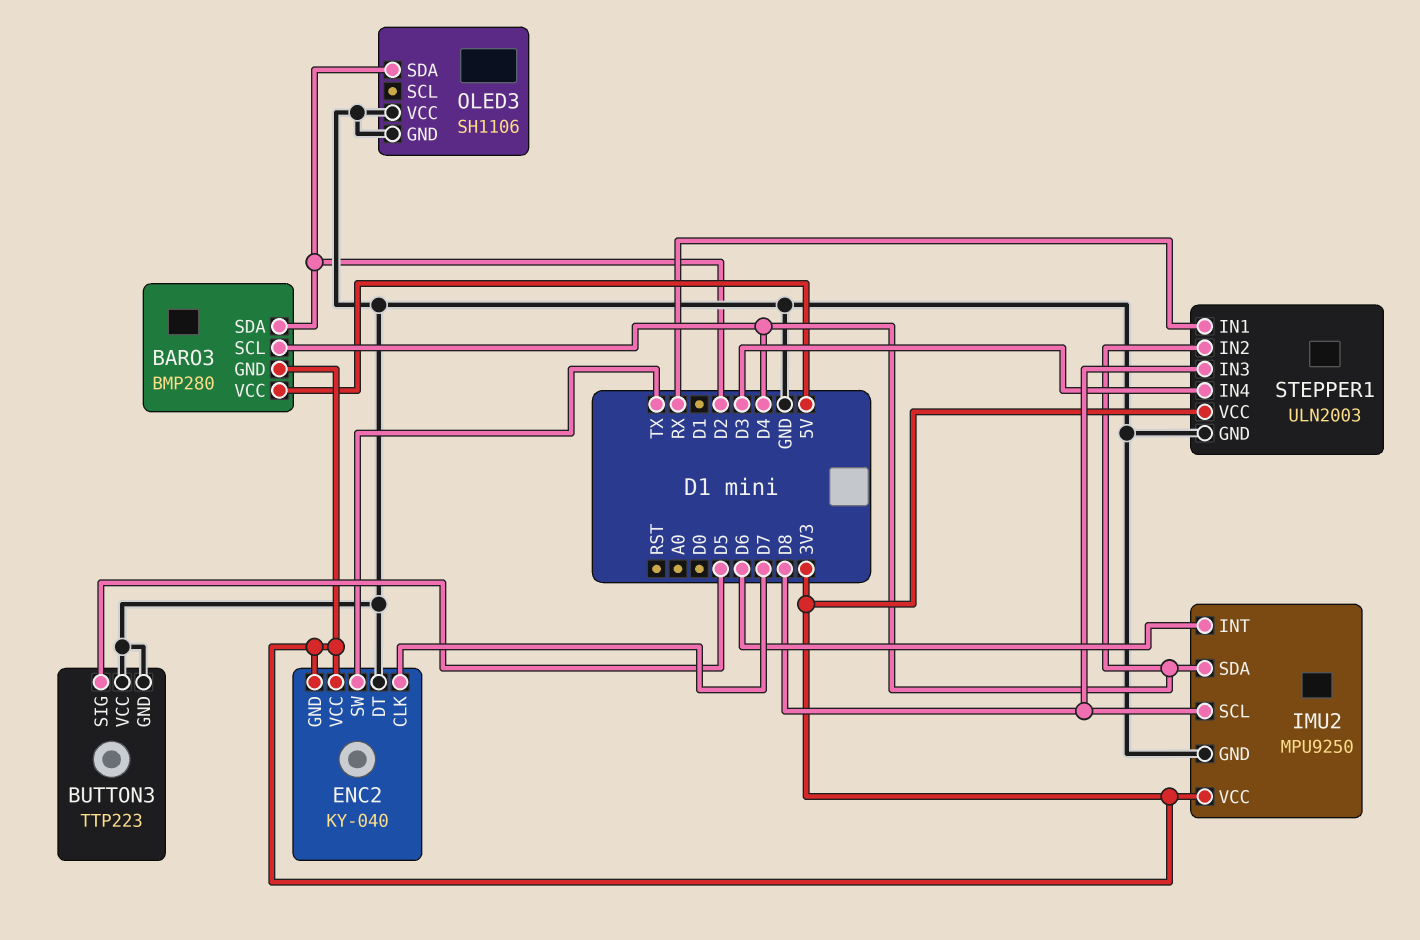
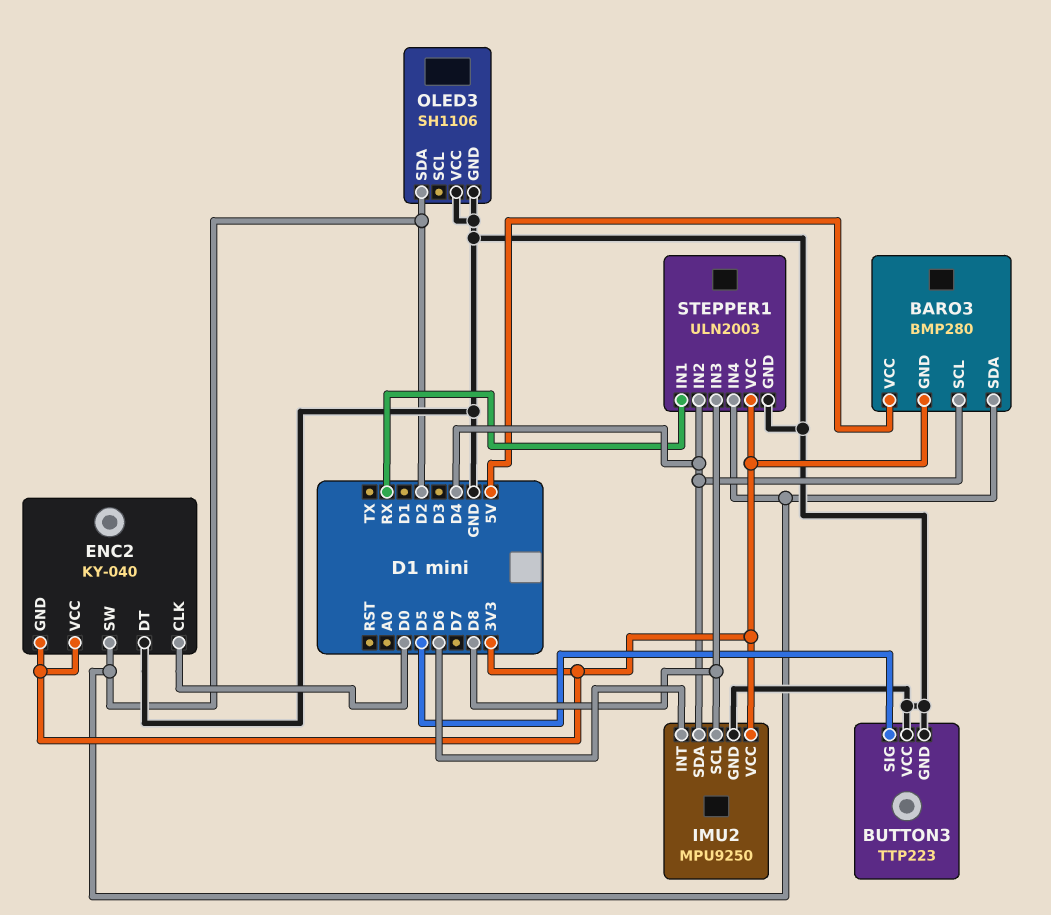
ENC2 pin CLK: D7 -> D0
ENC2 pin SW: TX -> D2
STEPPER1 pin IN4: D3 -> D2

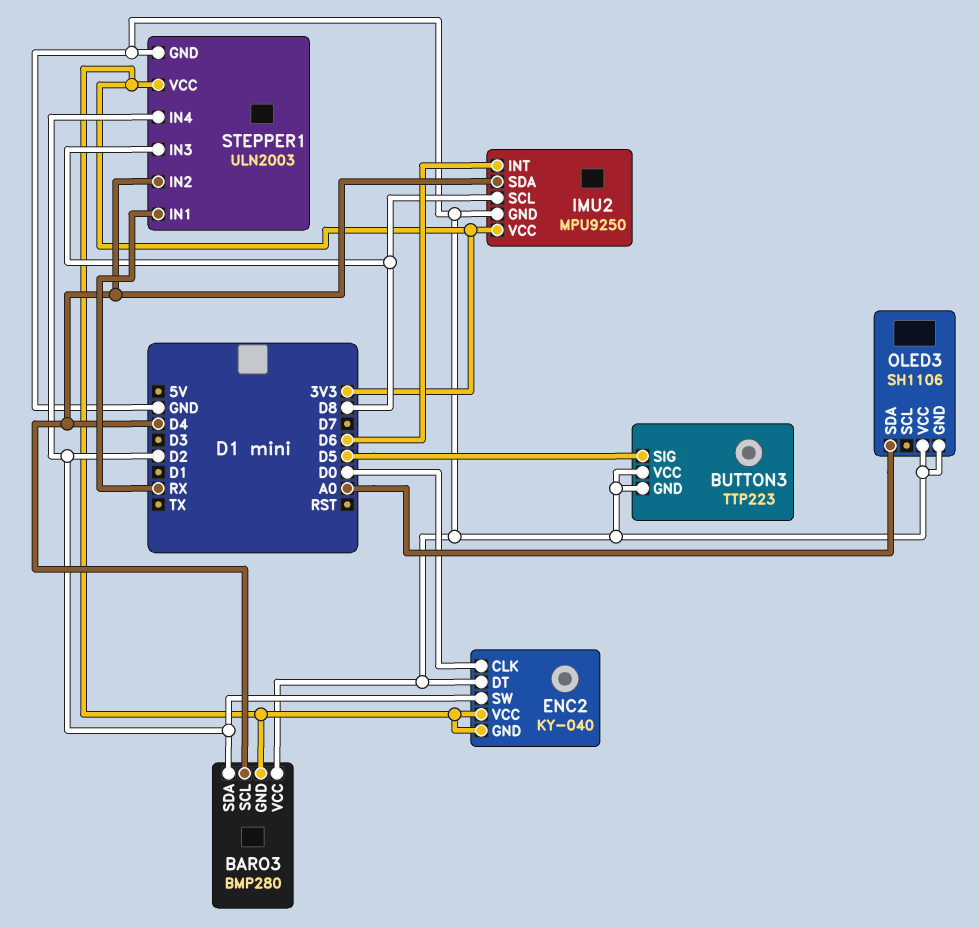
BARO3 pin VCC: 5V -> GND
OLED3 pin SDA: D2 -> A0

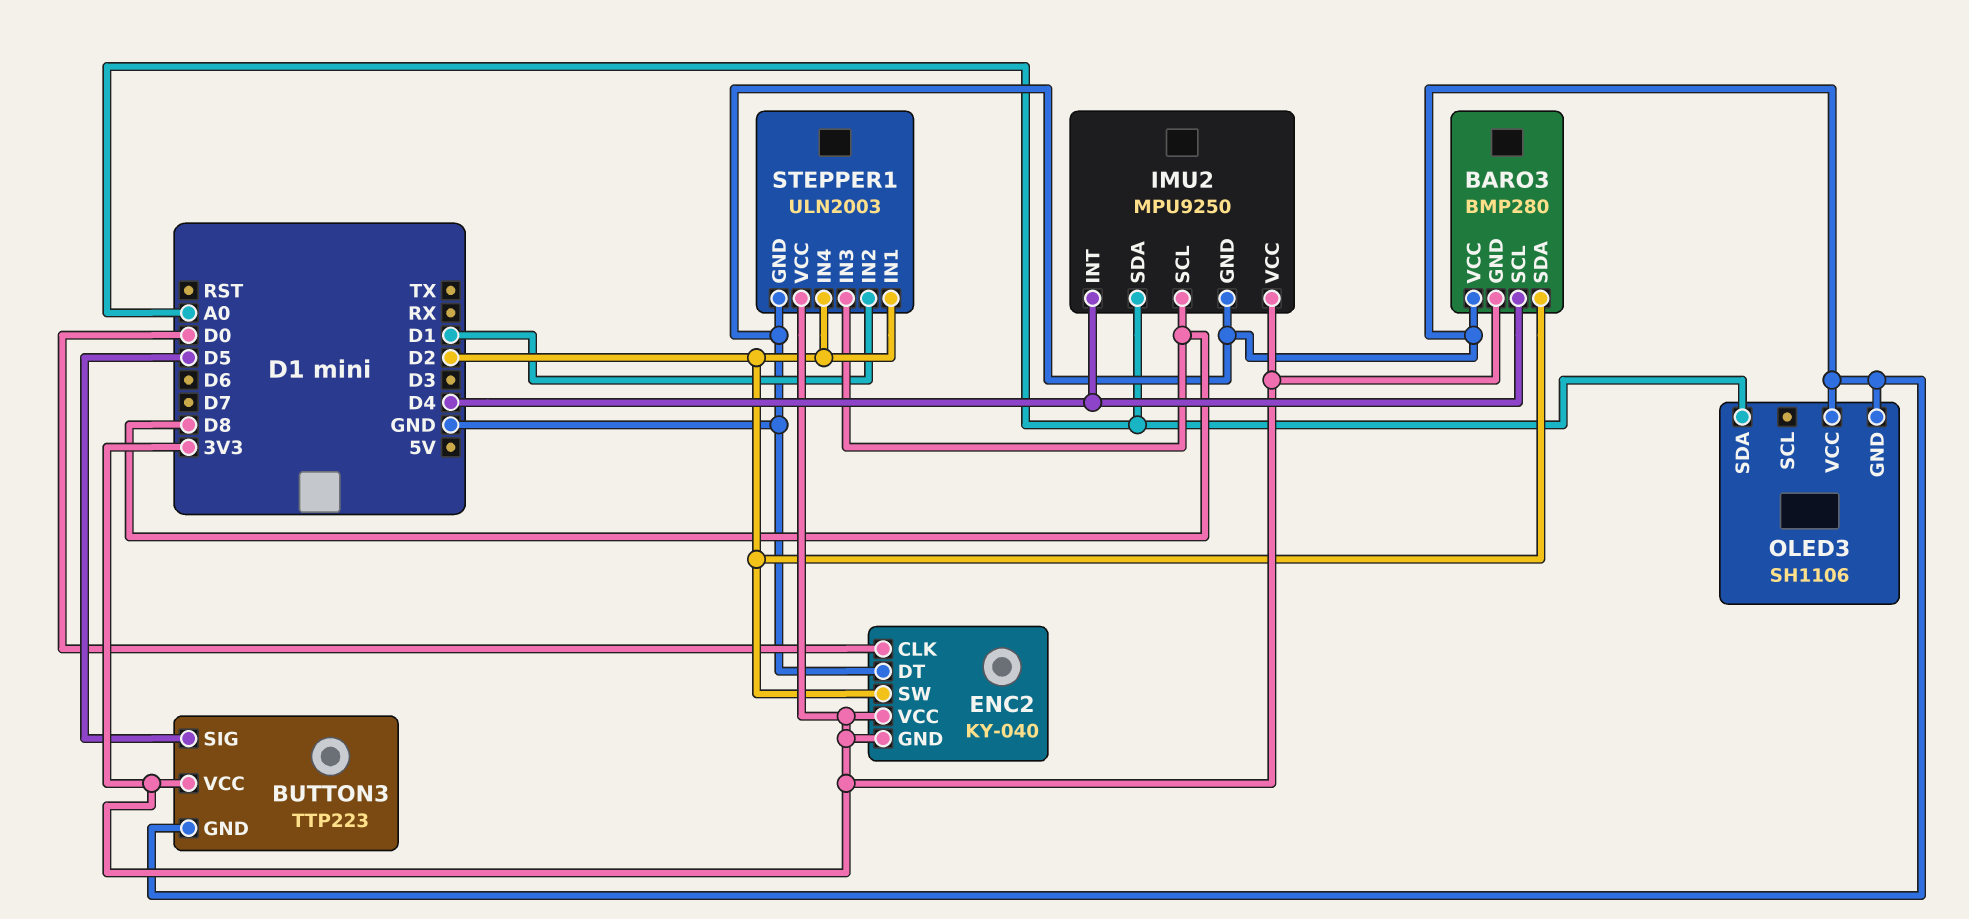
BUTTON3 pin VCC: GND -> 3V3
IMU2 pin INT: D6 -> D4
IMU2 pin SDA: D4 -> A0
STEPPER1 pin IN1: RX -> D2
STEPPER1 pin IN2: D4 -> D1

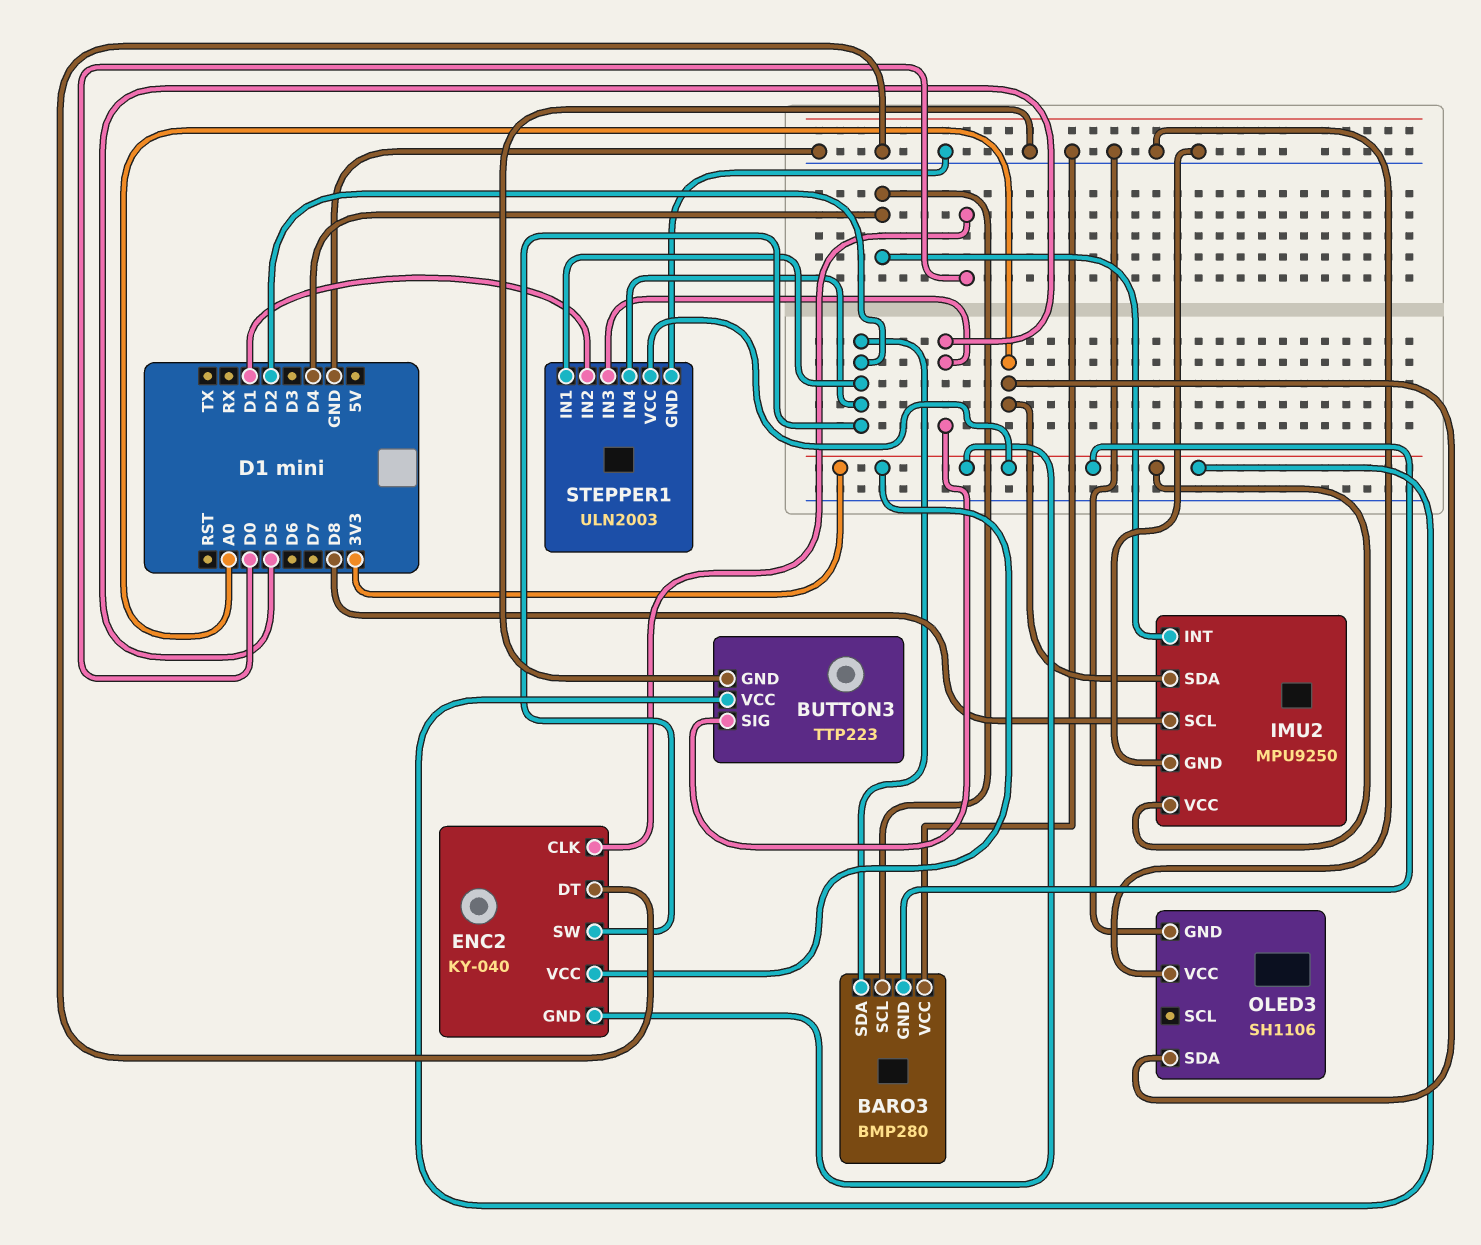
STEPPER1 pin IN3: D8 -> D5

